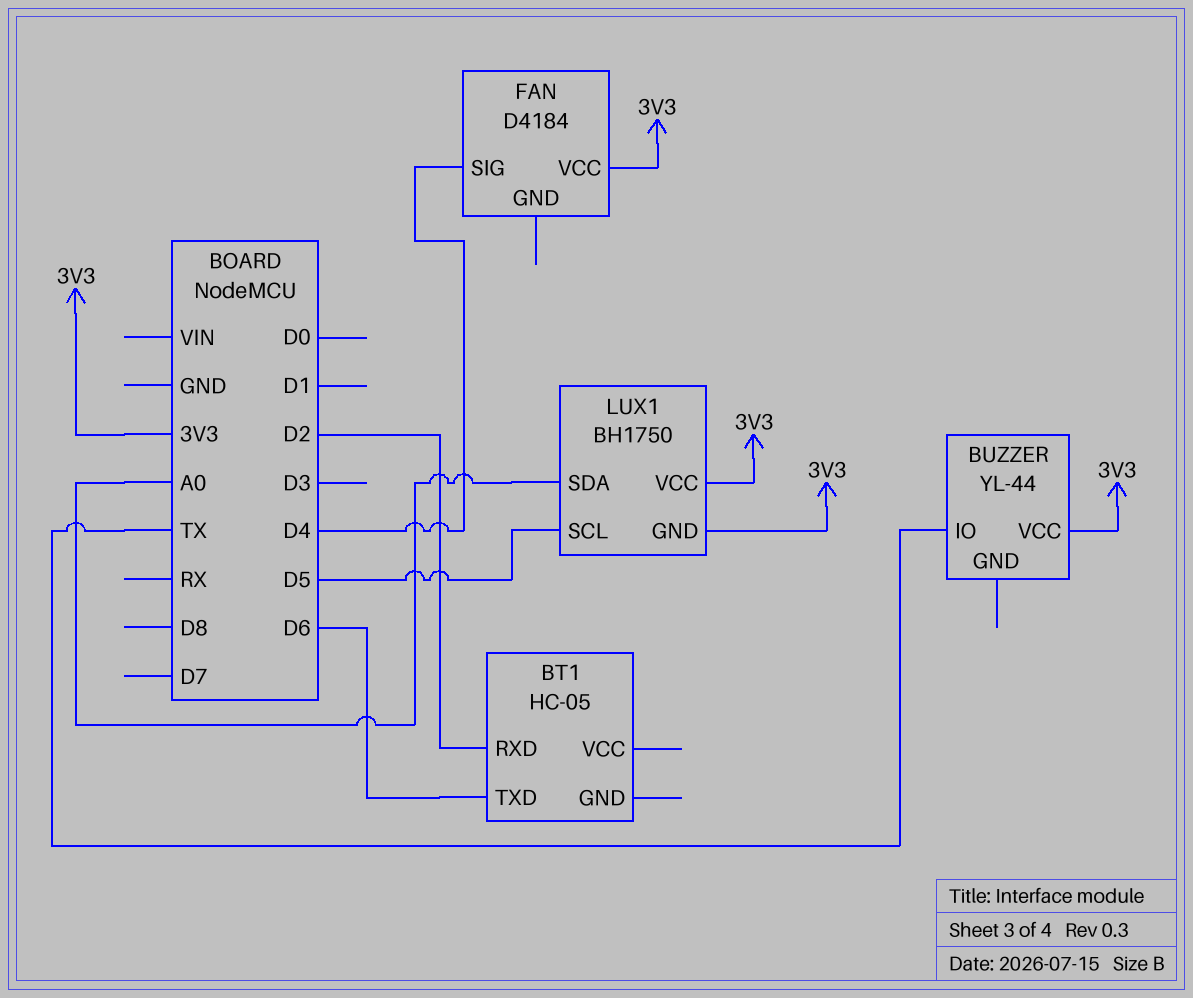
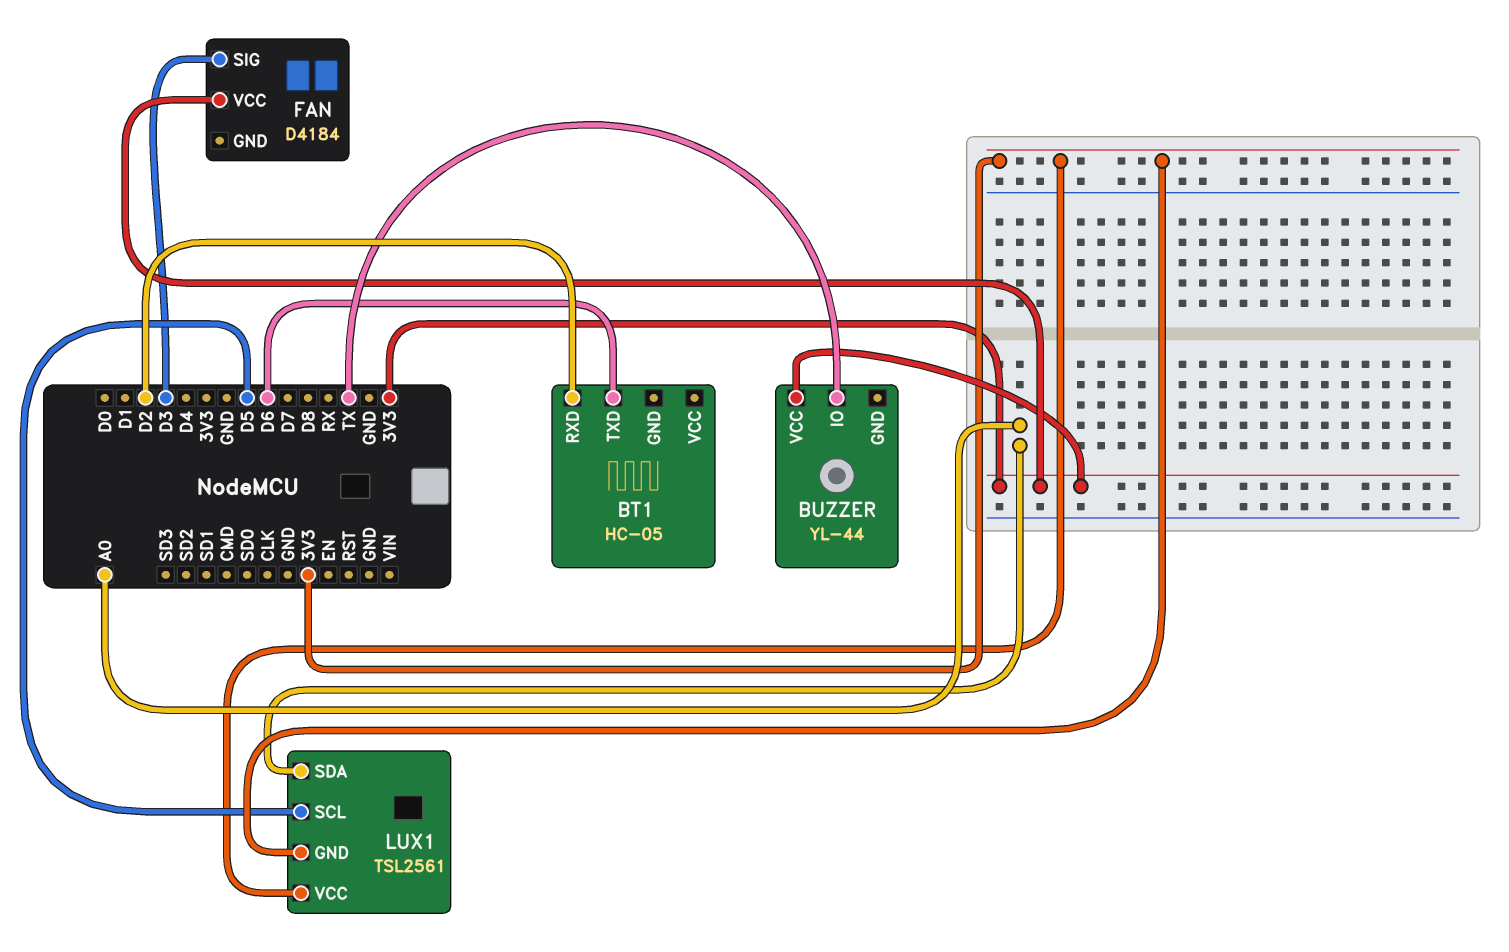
FAN pin SIG: D4 -> D3
LUX1: BH1750 -> TSL2561

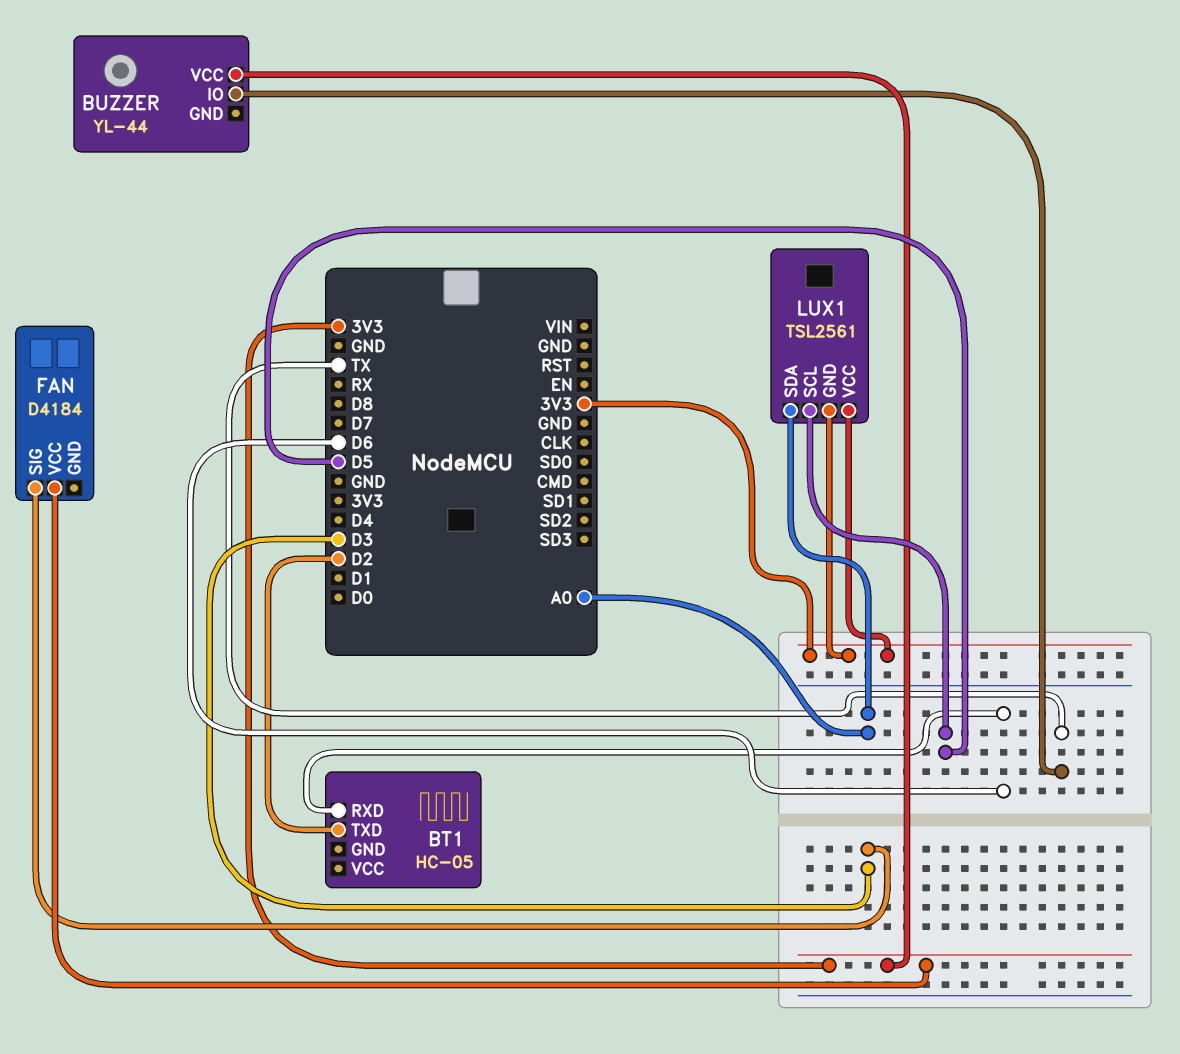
BT1 pin RXD: D2 -> D6
BT1 pin TXD: D6 -> D2

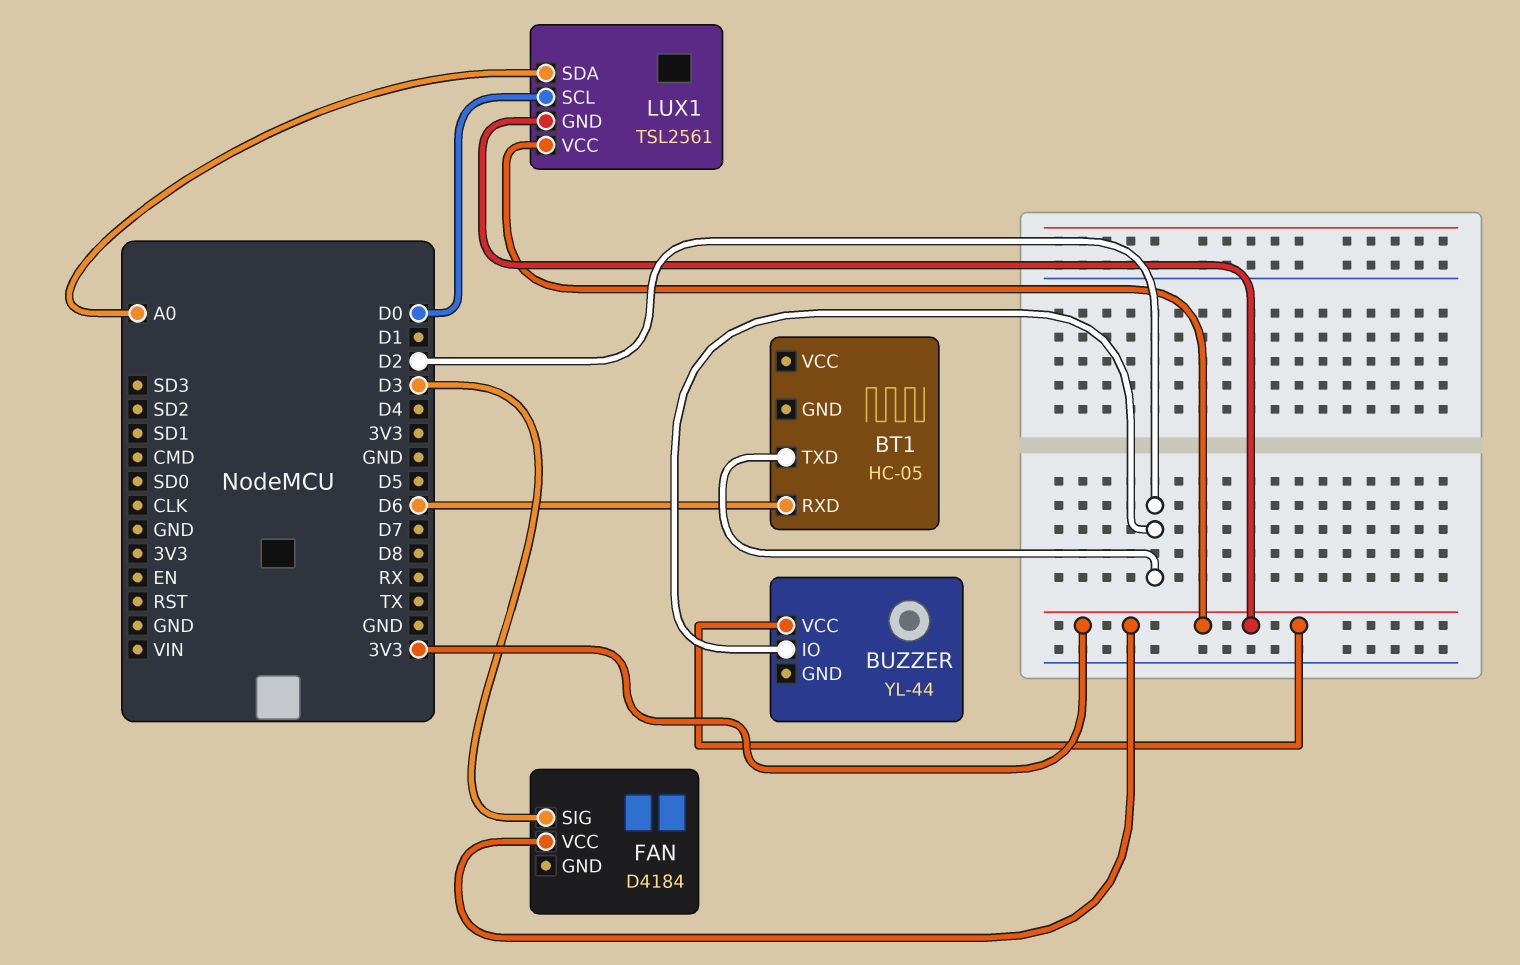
BUZZER pin IO: TX -> D2
LUX1 pin SCL: D5 -> D0

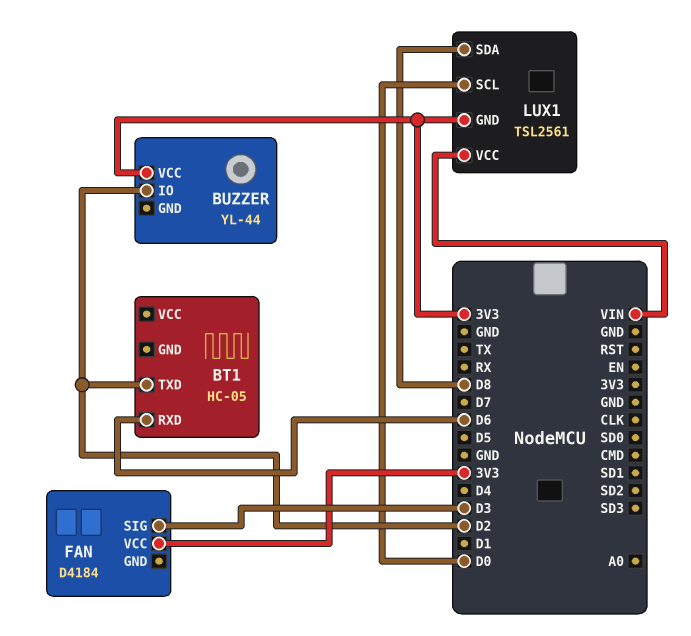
LUX1 pin SDA: A0 -> D8
LUX1 pin VCC: 3V3 -> VIN

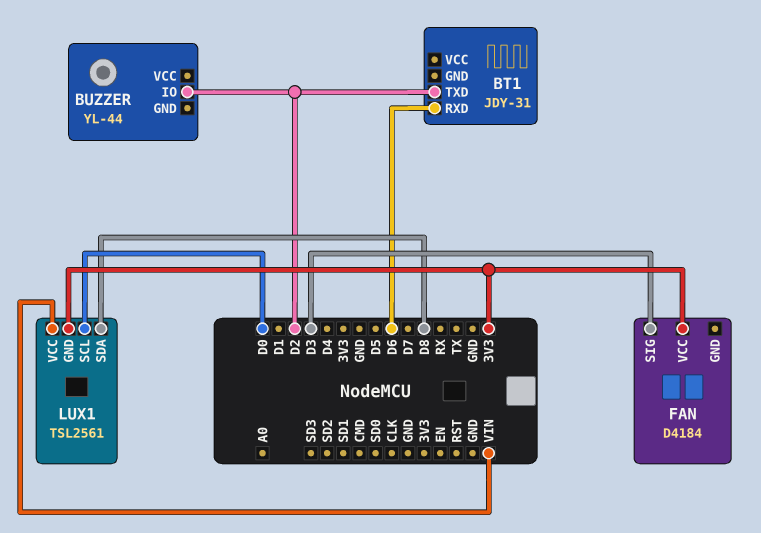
BT1: HC-05 -> JDY-31
BUZZER pin VCC: 3V3 -> none

